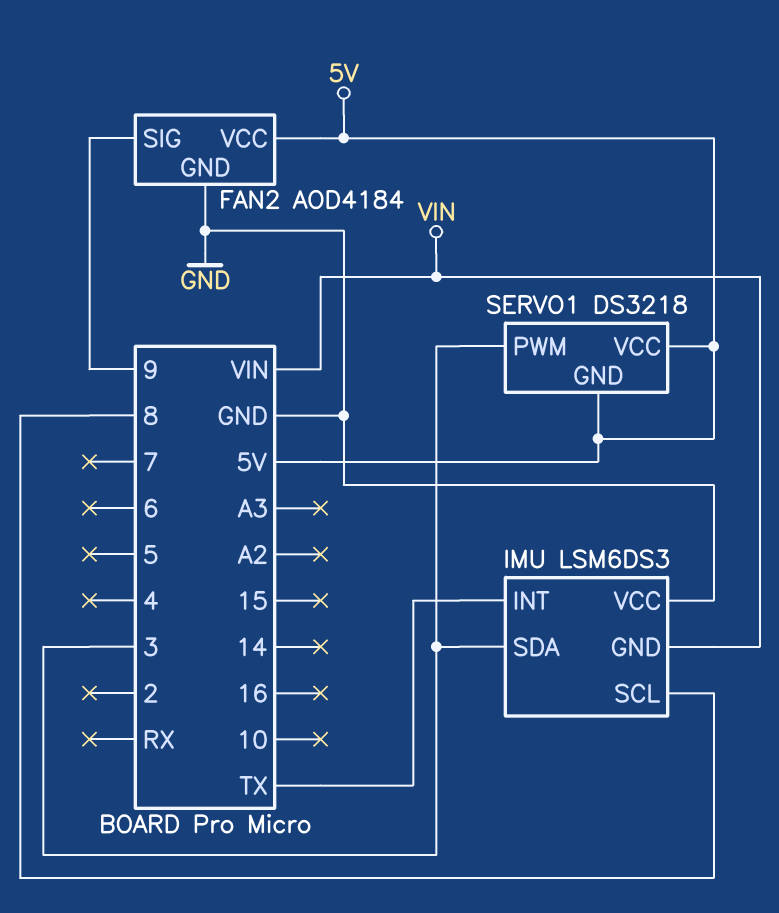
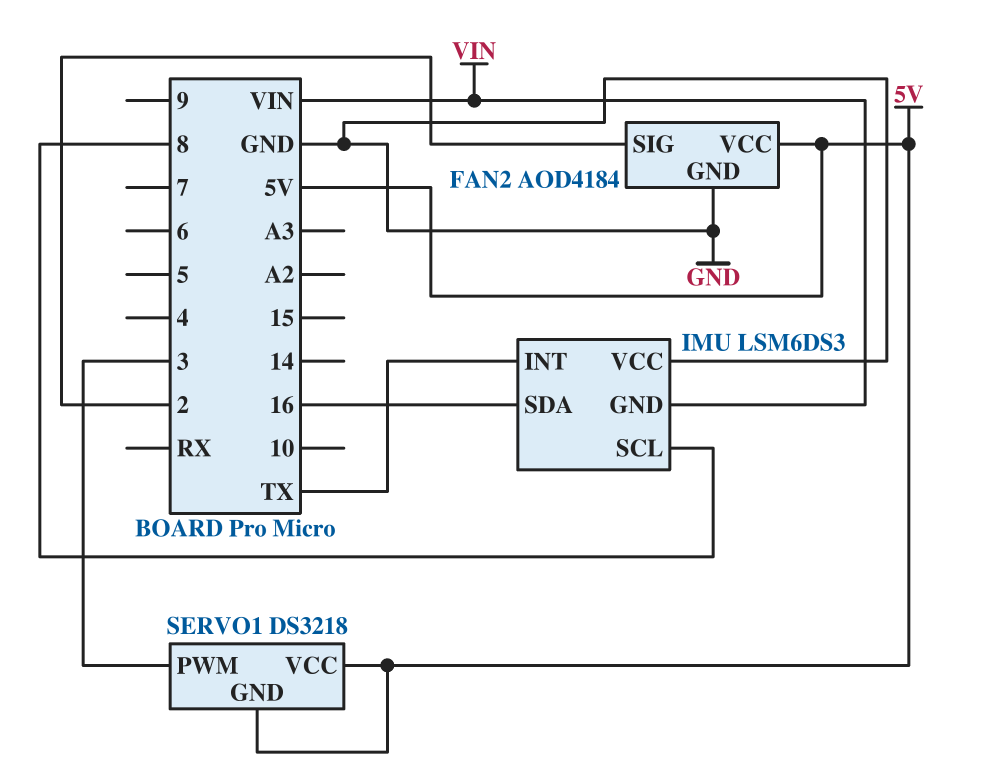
FAN2 pin SIG: 9 -> 2
IMU pin SDA: 3 -> 16

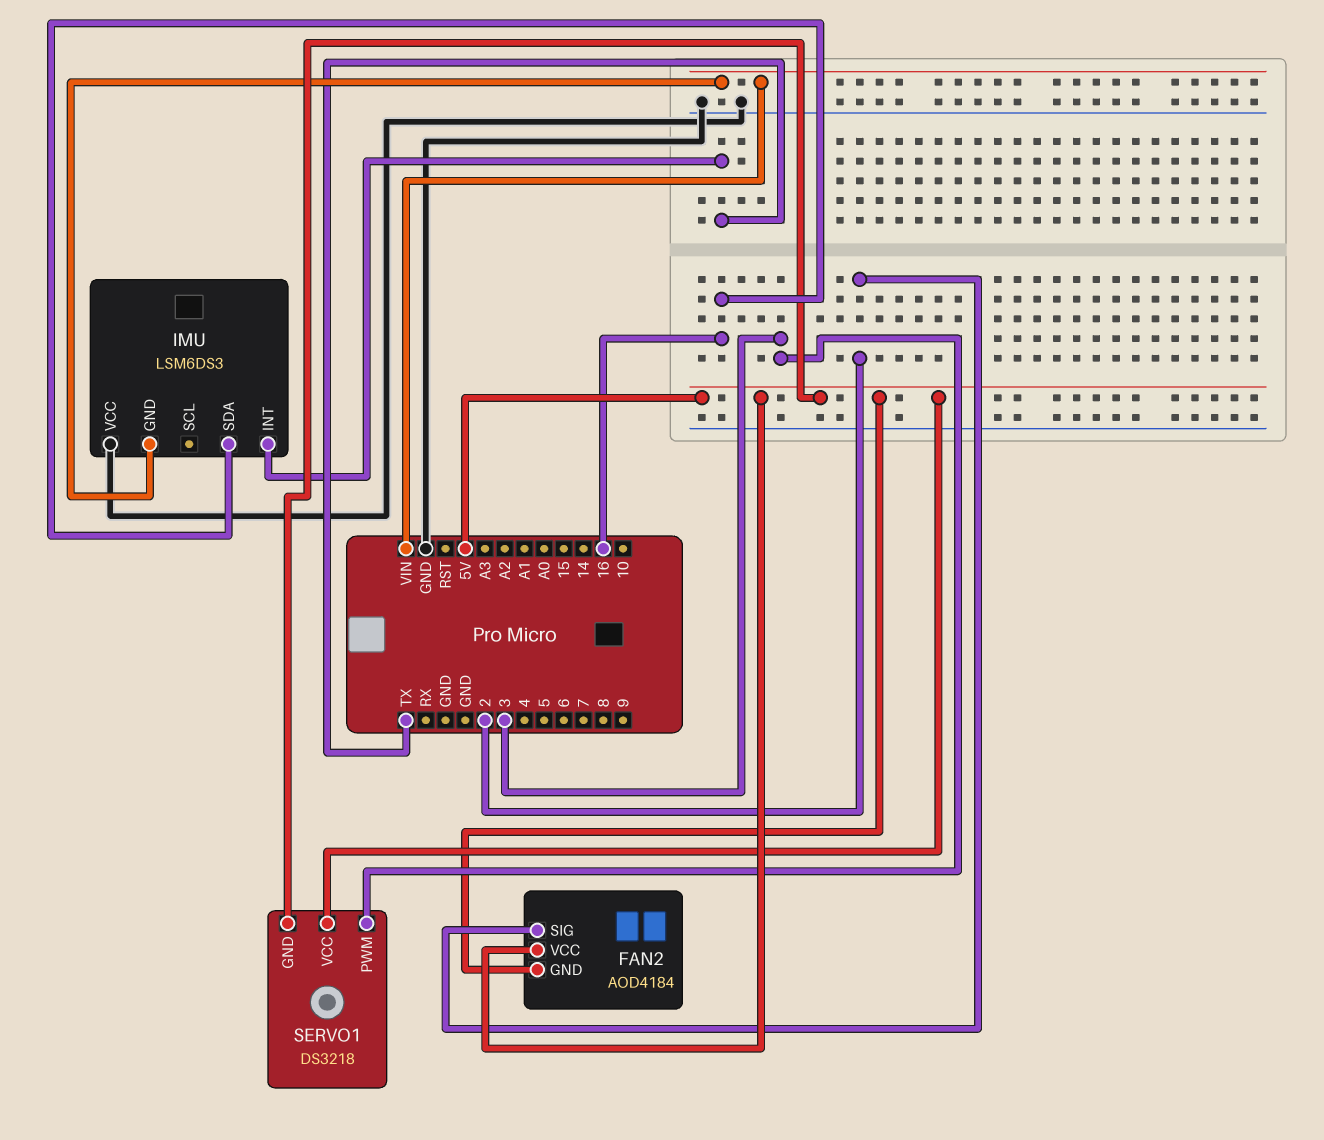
FAN2 pin GND: GND -> 5V
IMU pin SCL: 8 -> none

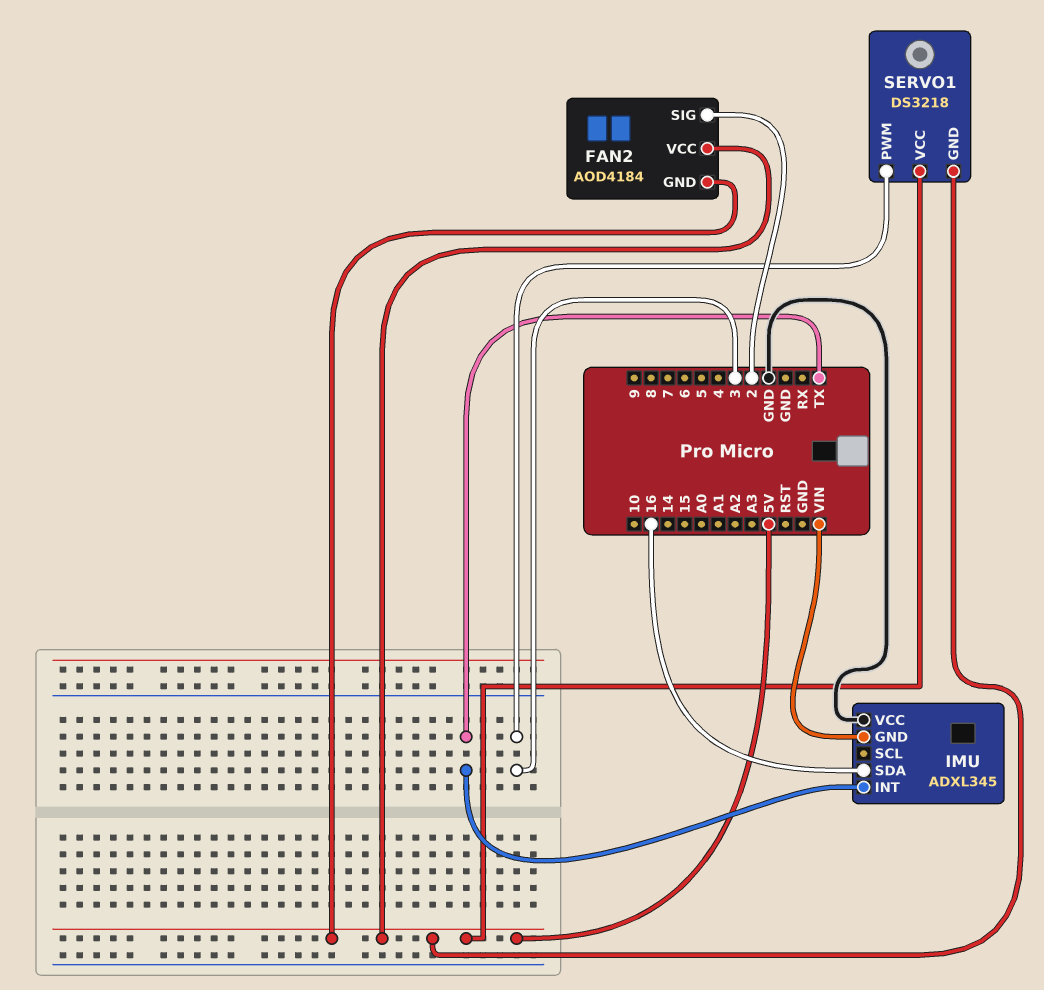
IMU: LSM6DS3 -> ADXL345

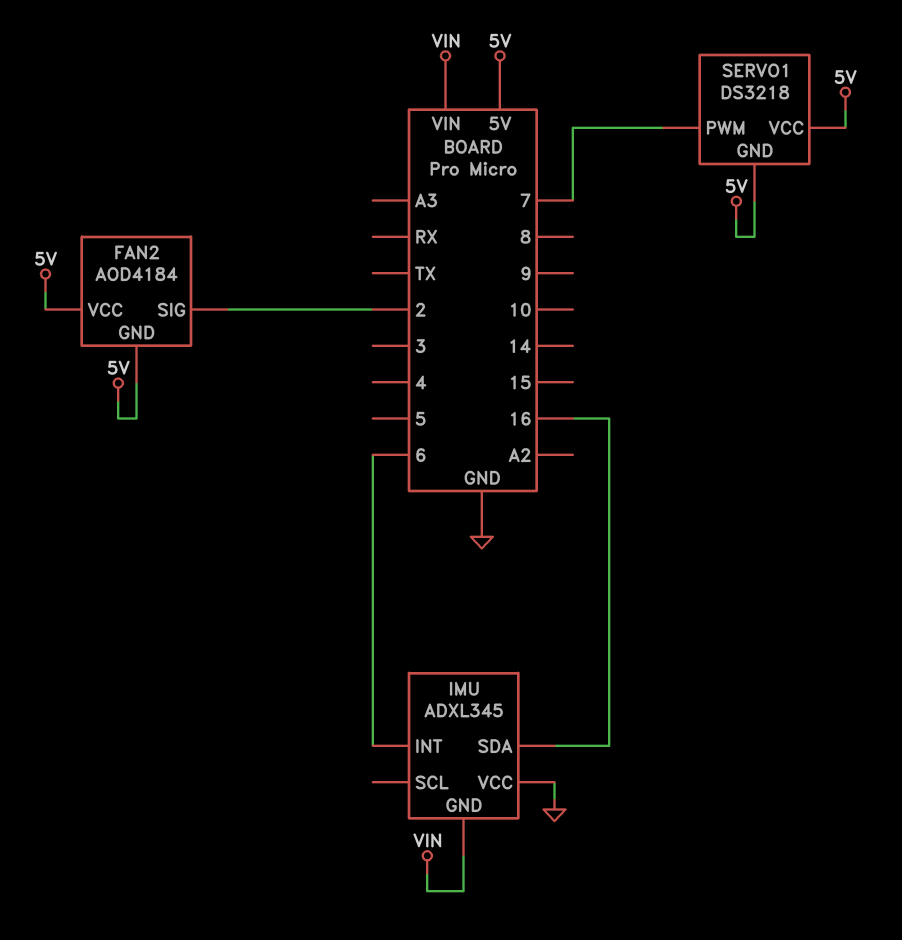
IMU pin INT: TX -> 6
SERVO1 pin PWM: 3 -> 7

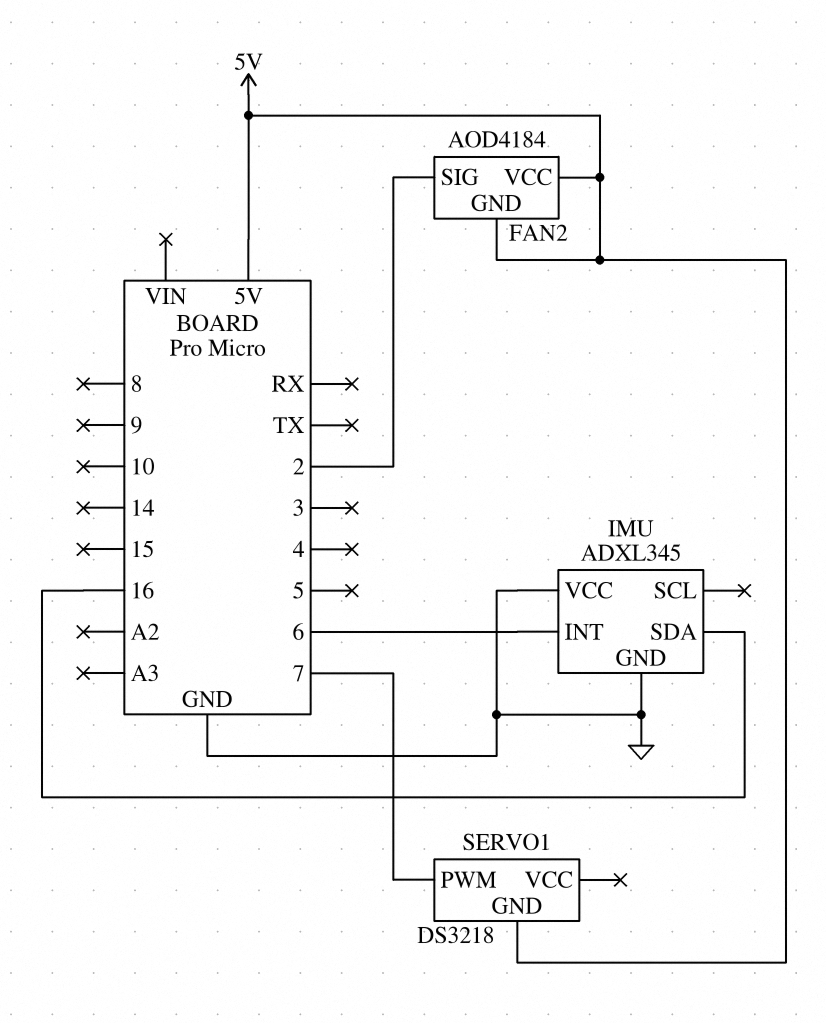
IMU pin GND: VIN -> GND
SERVO1 pin VCC: 5V -> none

